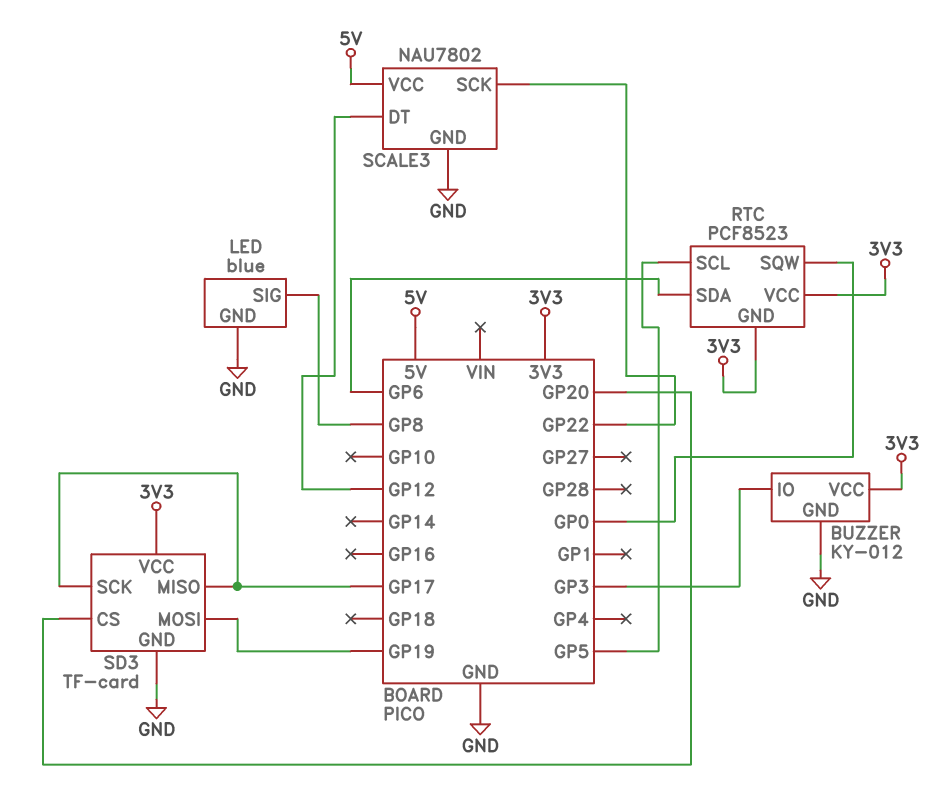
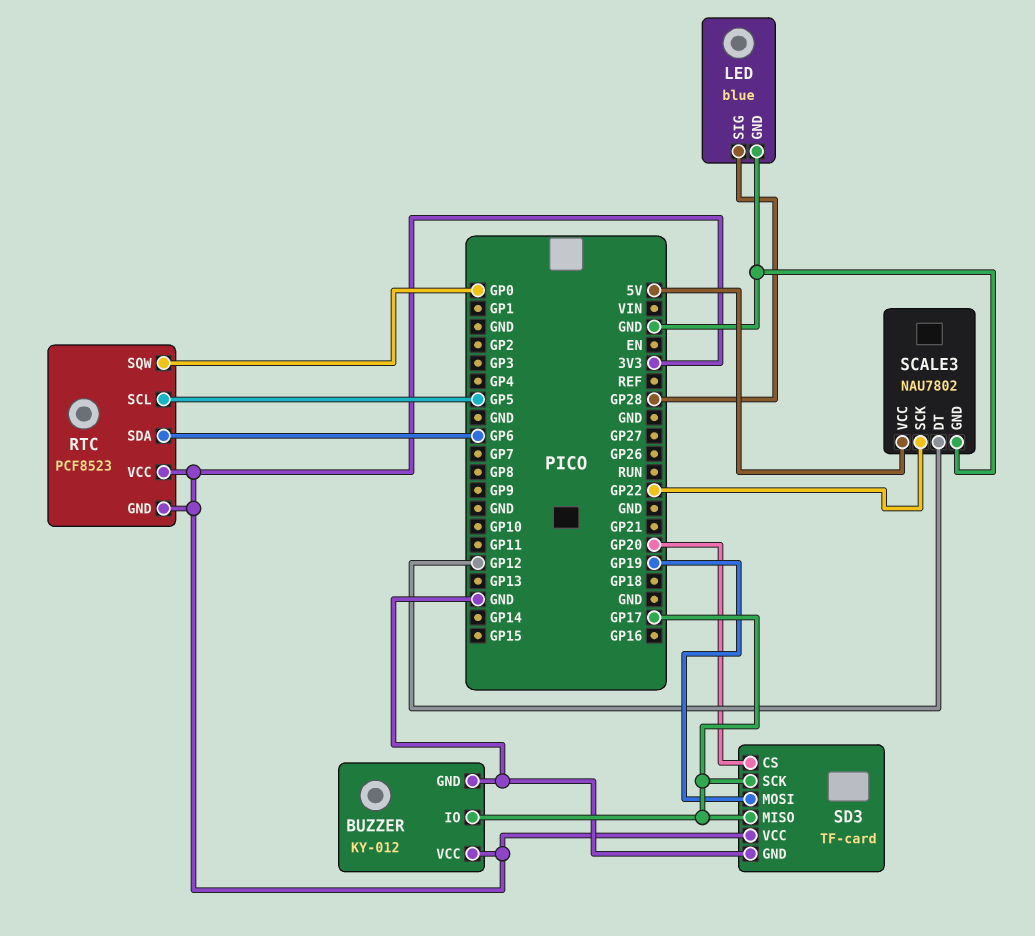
BUZZER pin IO: GP3 -> GP17
LED pin SIG: GP8 -> GP28

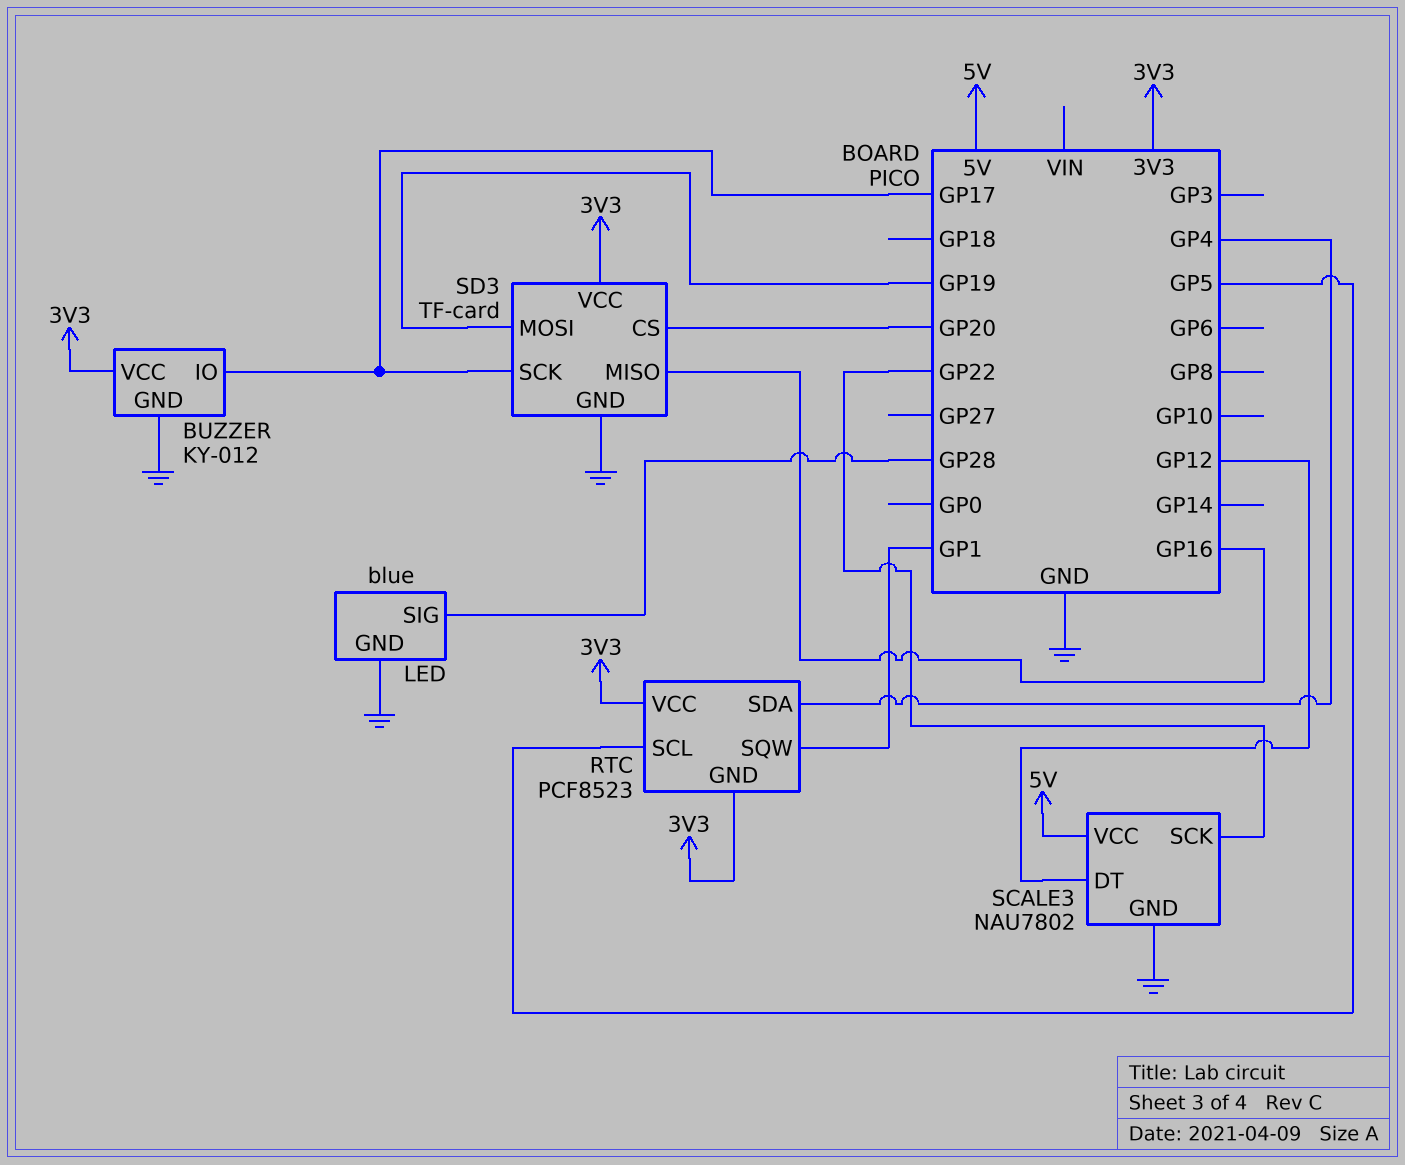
RTC pin SDA: GP6 -> GP4
RTC pin SQW: GP0 -> GP1
SD3 pin MISO: GP17 -> GP16

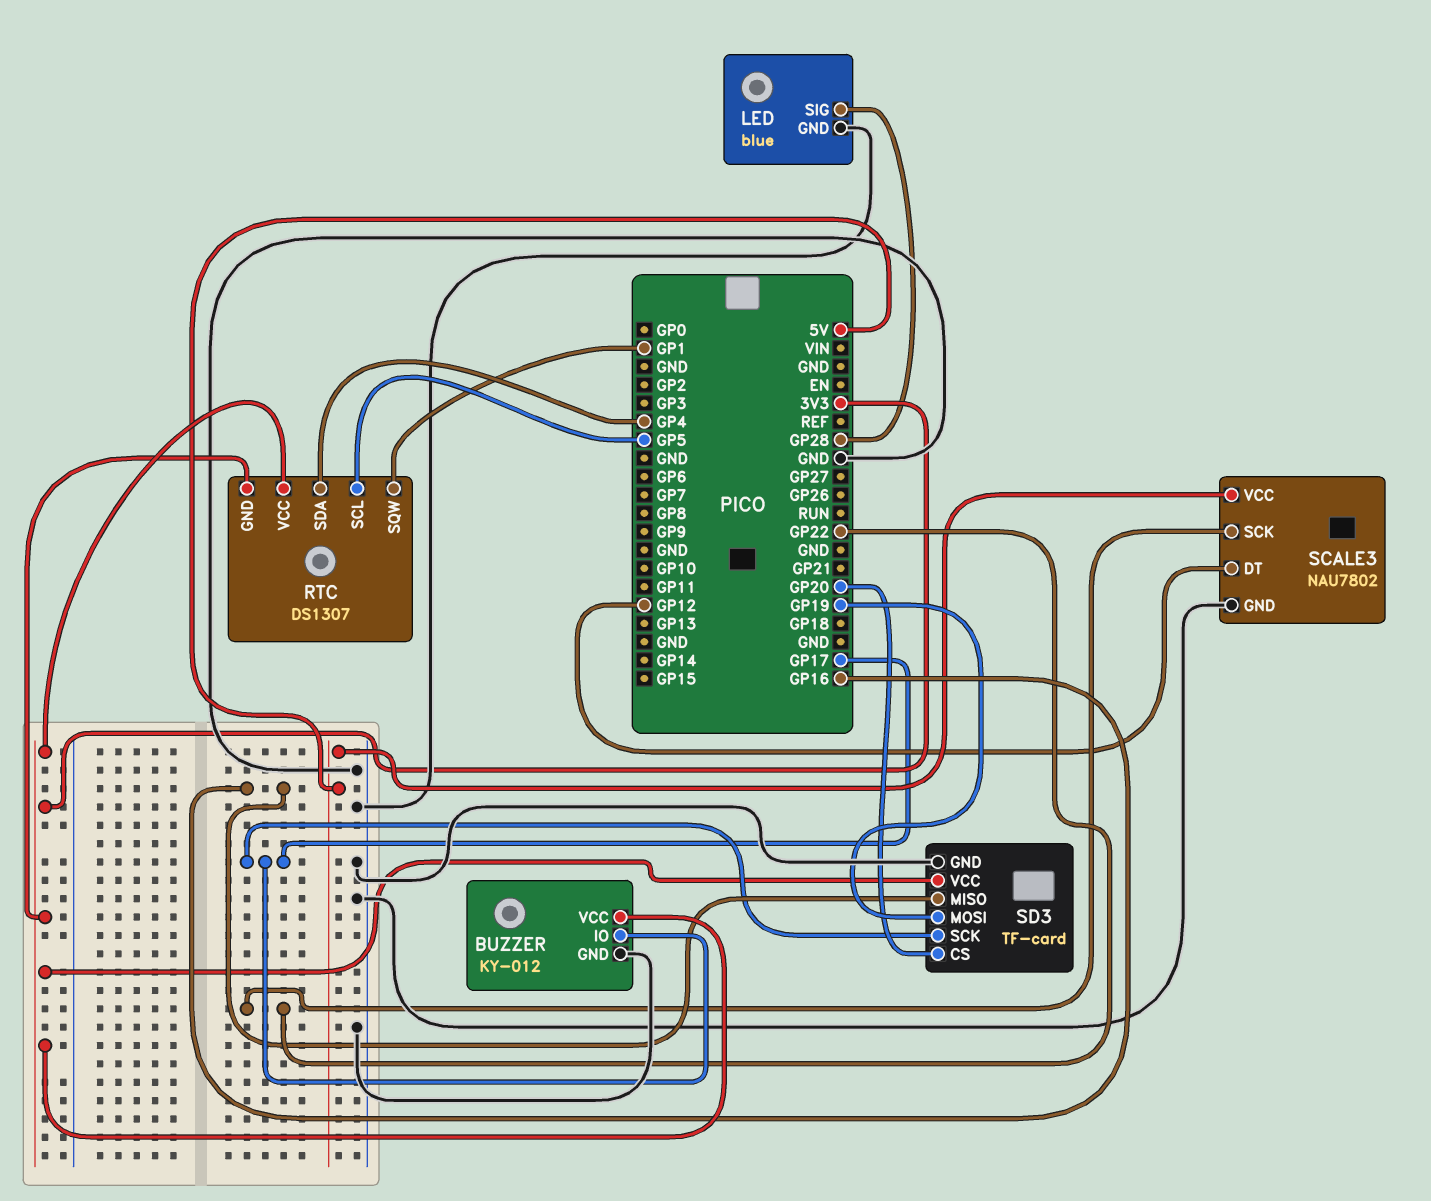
RTC: PCF8523 -> DS1307

